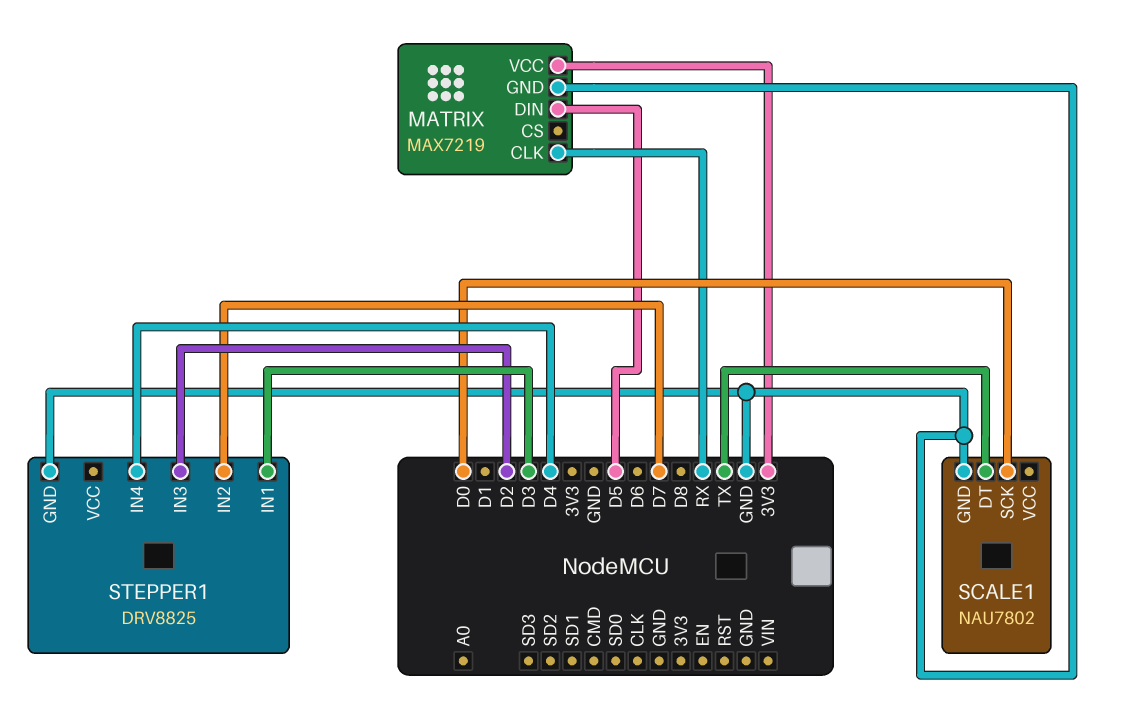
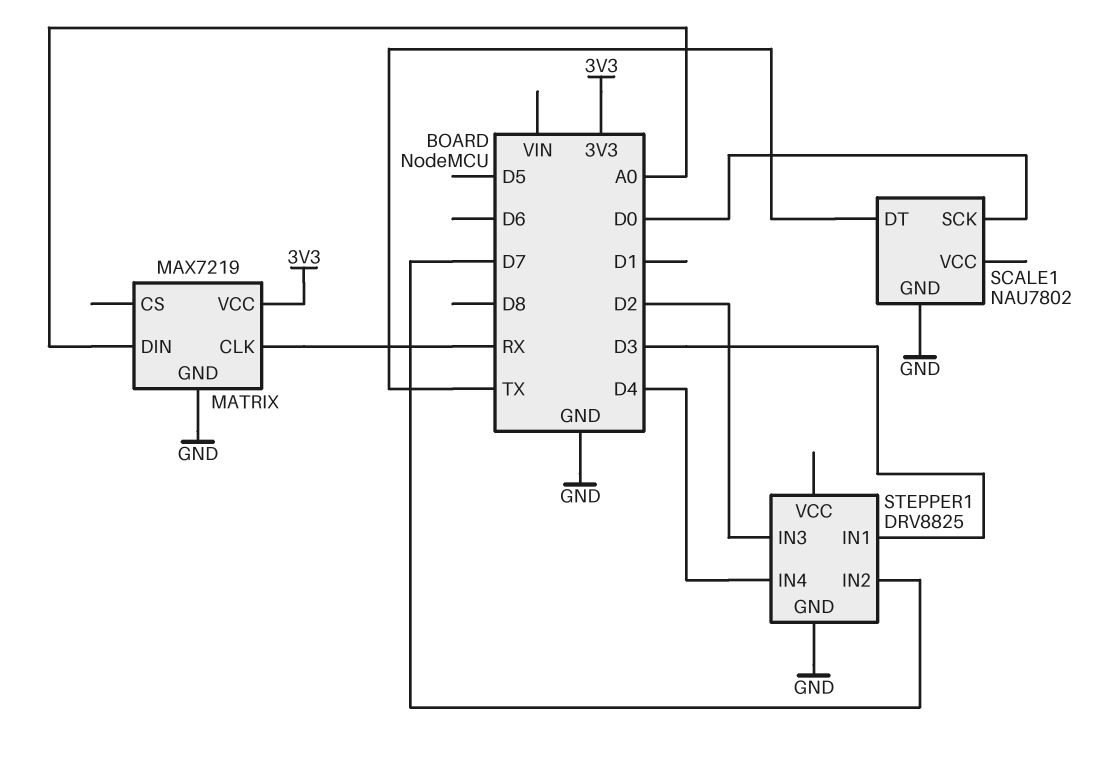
MATRIX pin DIN: D5 -> A0

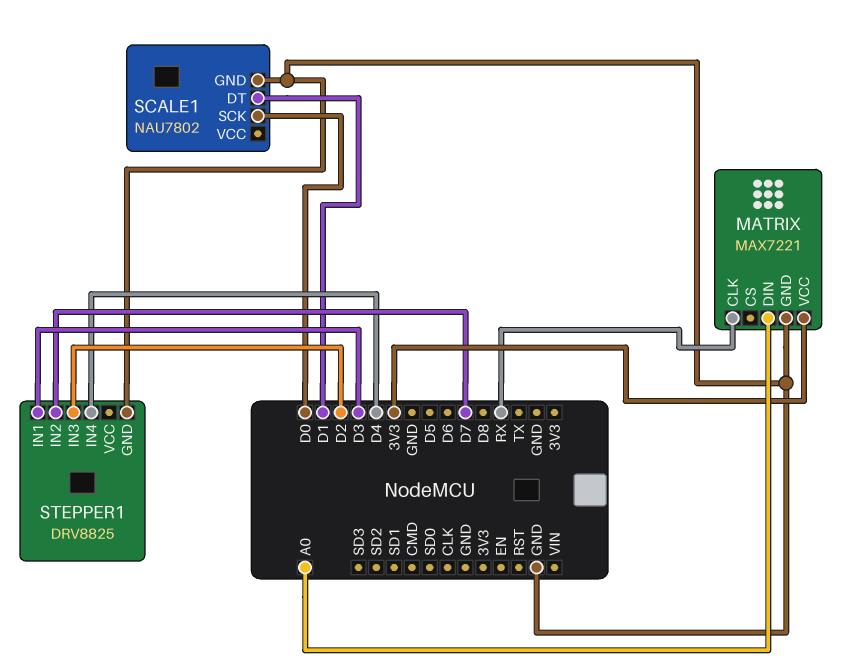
MATRIX: MAX7219 -> MAX7221
SCALE1 pin DT: TX -> D1

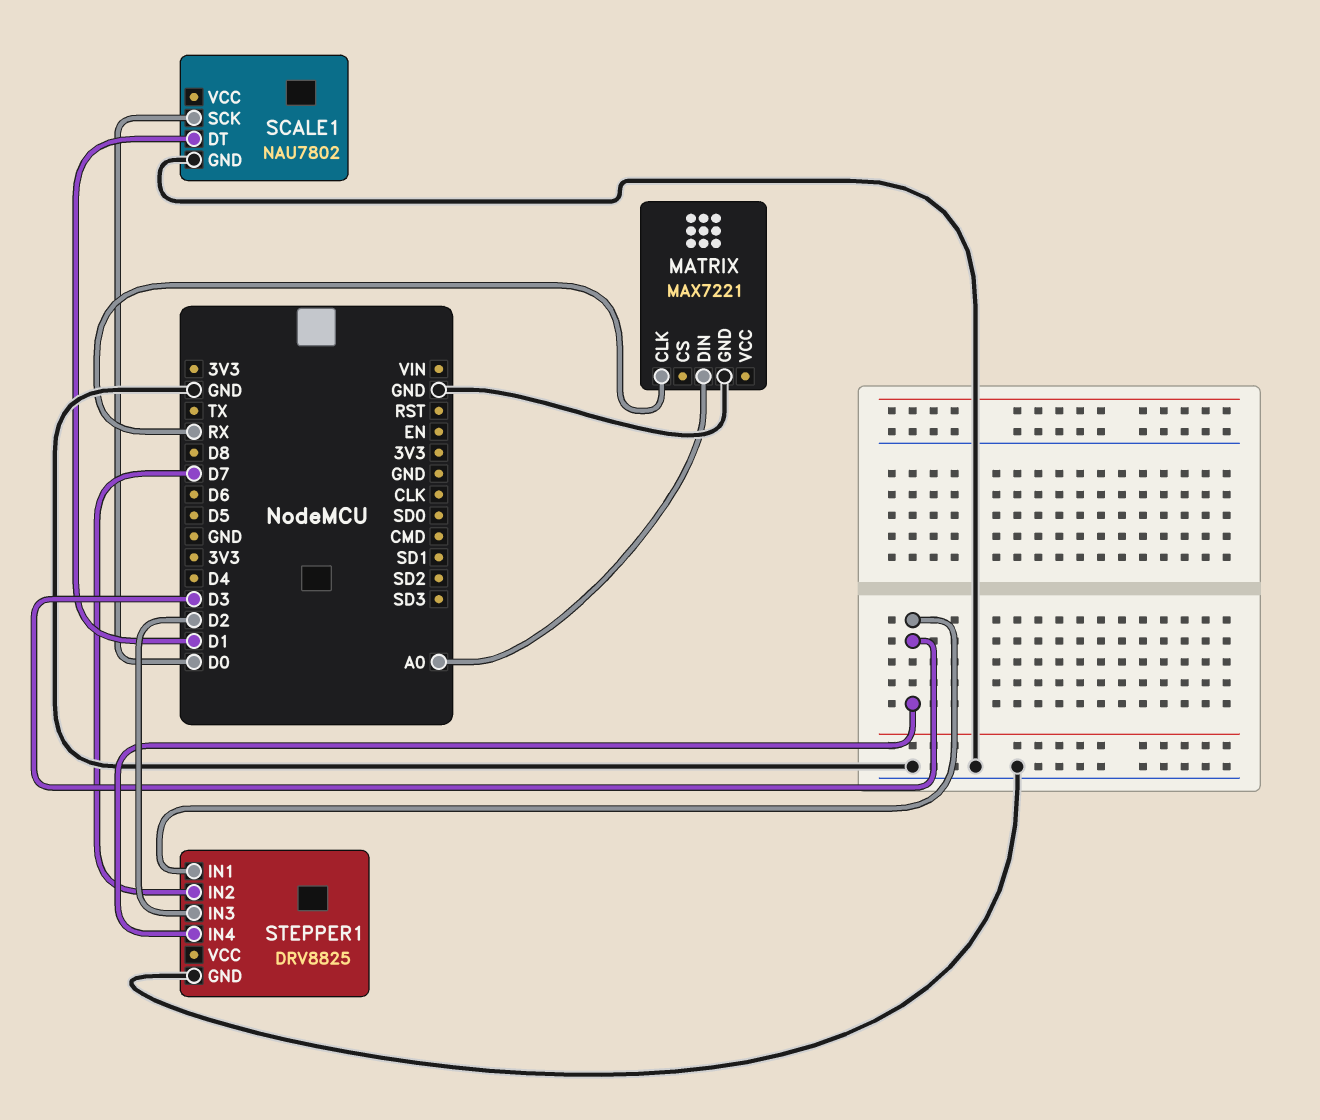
MATRIX pin VCC: 3V3 -> none
STEPPER1 pin IN4: D4 -> D3

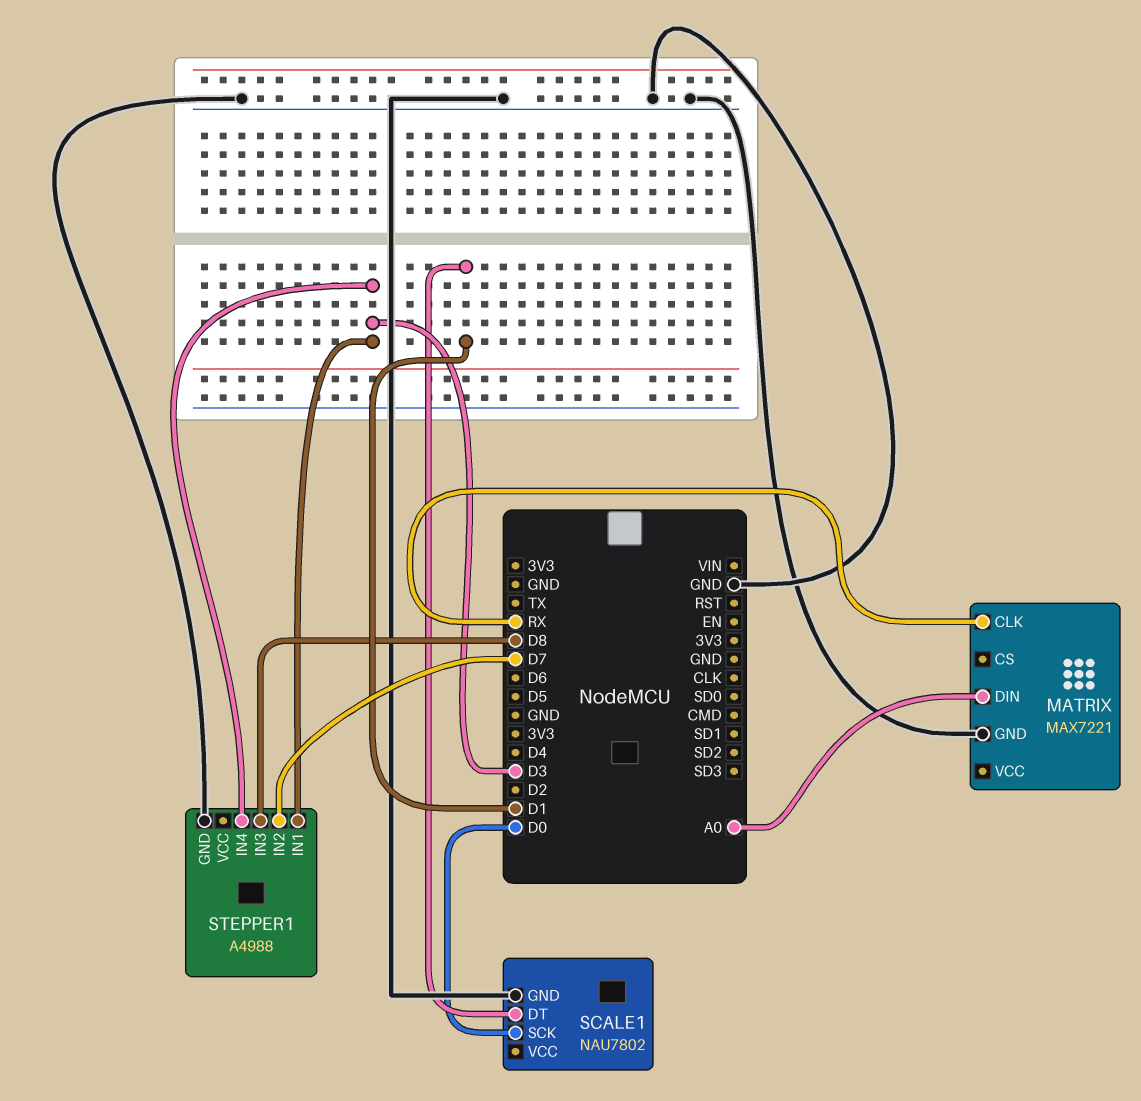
STEPPER1: DRV8825 -> A4988
STEPPER1 pin IN3: D2 -> D8

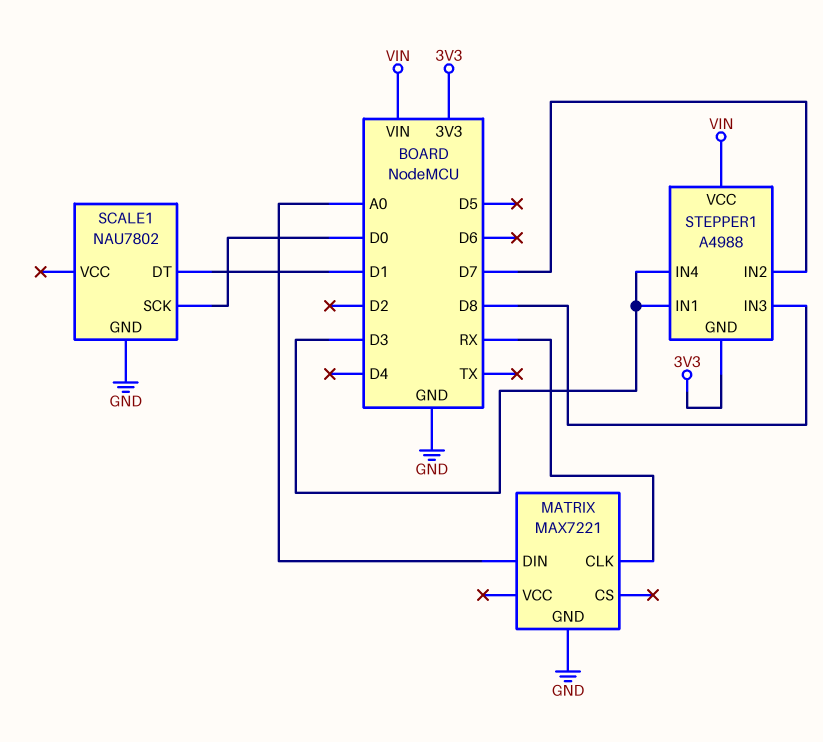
STEPPER1 pin GND: GND -> 3V3
STEPPER1 pin VCC: none -> VIN

